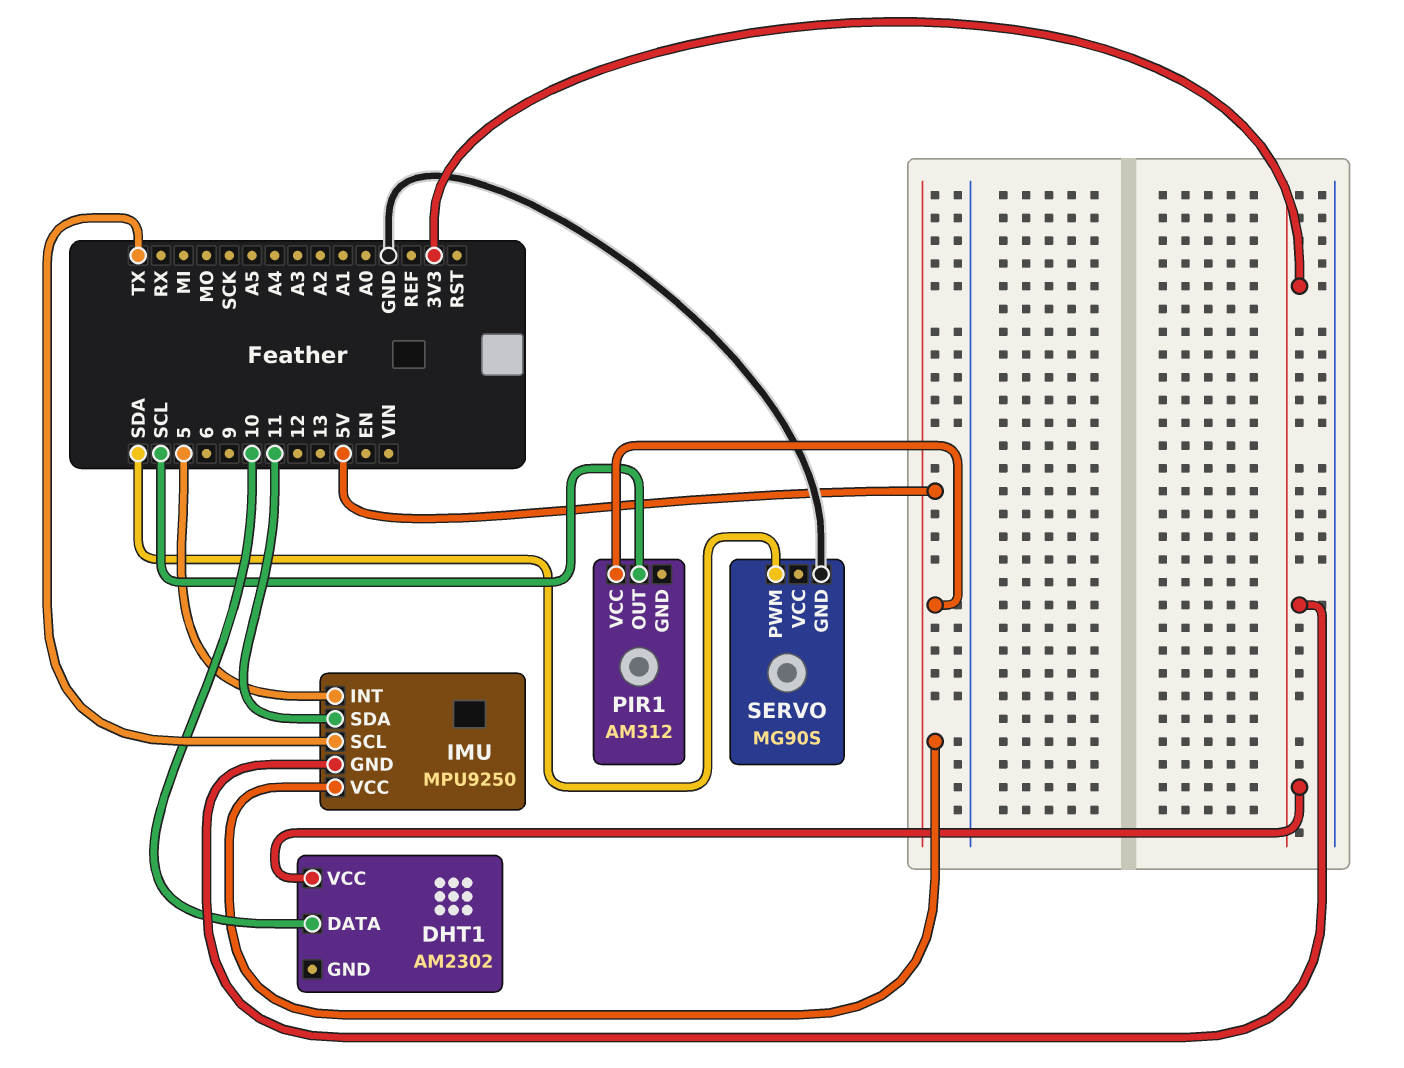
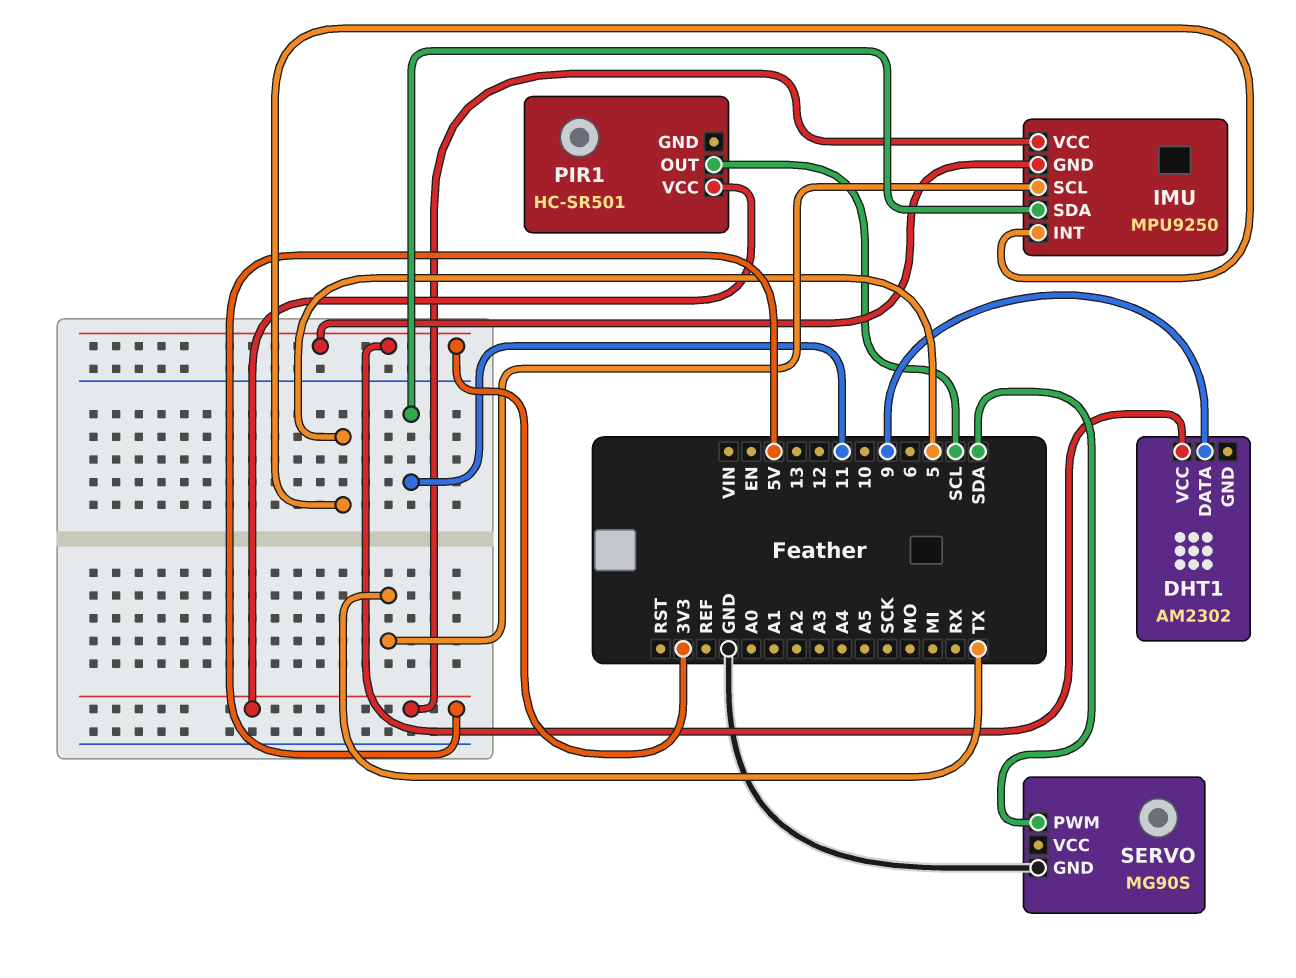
DHT1 pin DATA: 10 -> 9
PIR1: AM312 -> HC-SR501

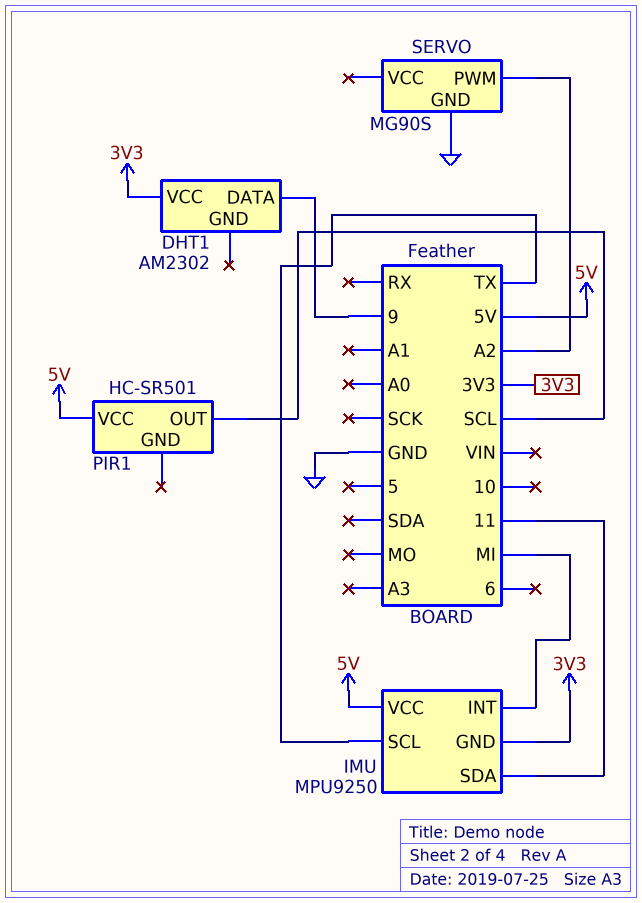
IMU pin INT: 5 -> MI
SERVO pin PWM: SDA -> A2

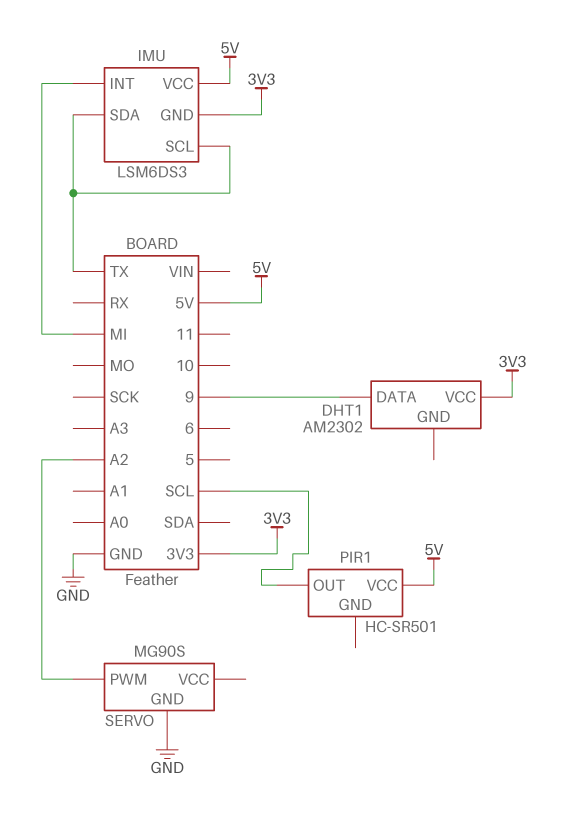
IMU: MPU9250 -> LSM6DS3
IMU pin SDA: 11 -> TX

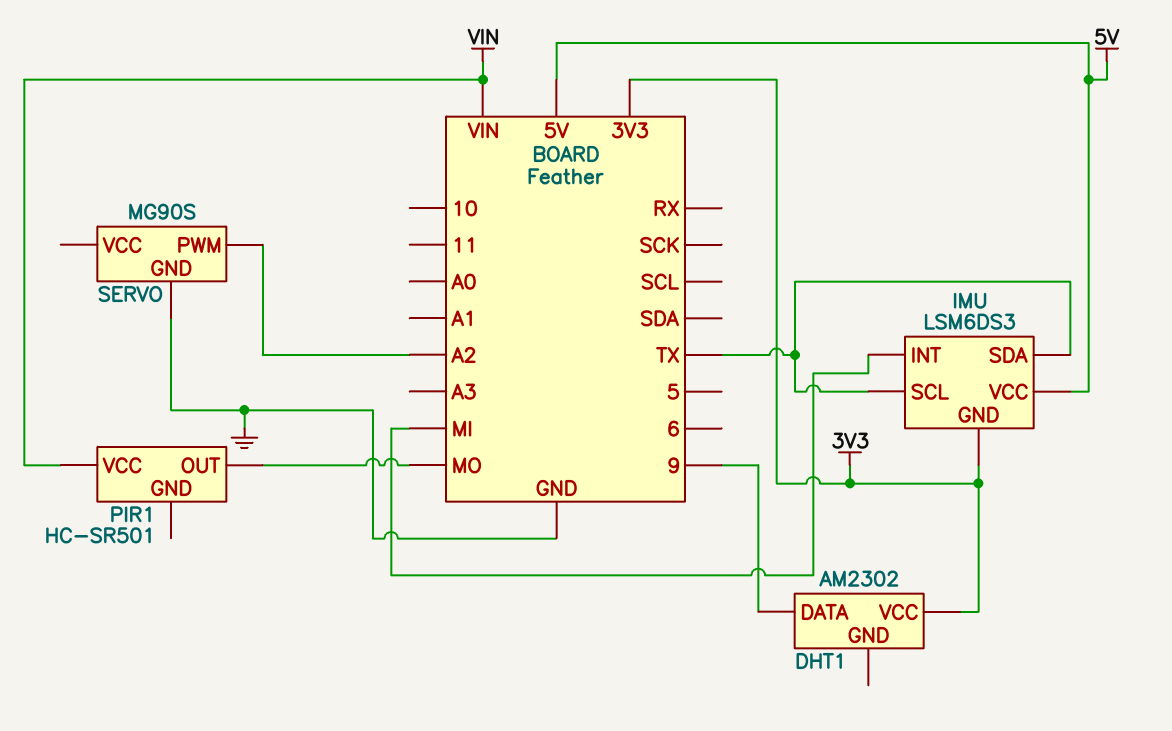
PIR1 pin OUT: SCL -> MO
PIR1 pin VCC: 5V -> VIN

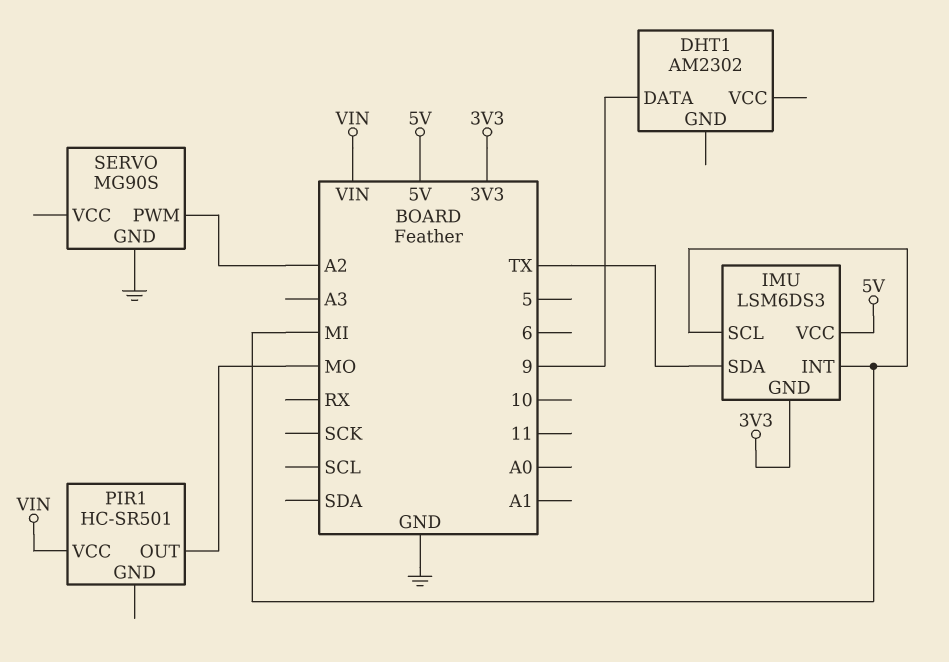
DHT1 pin VCC: 3V3 -> none
IMU pin SCL: TX -> MI

